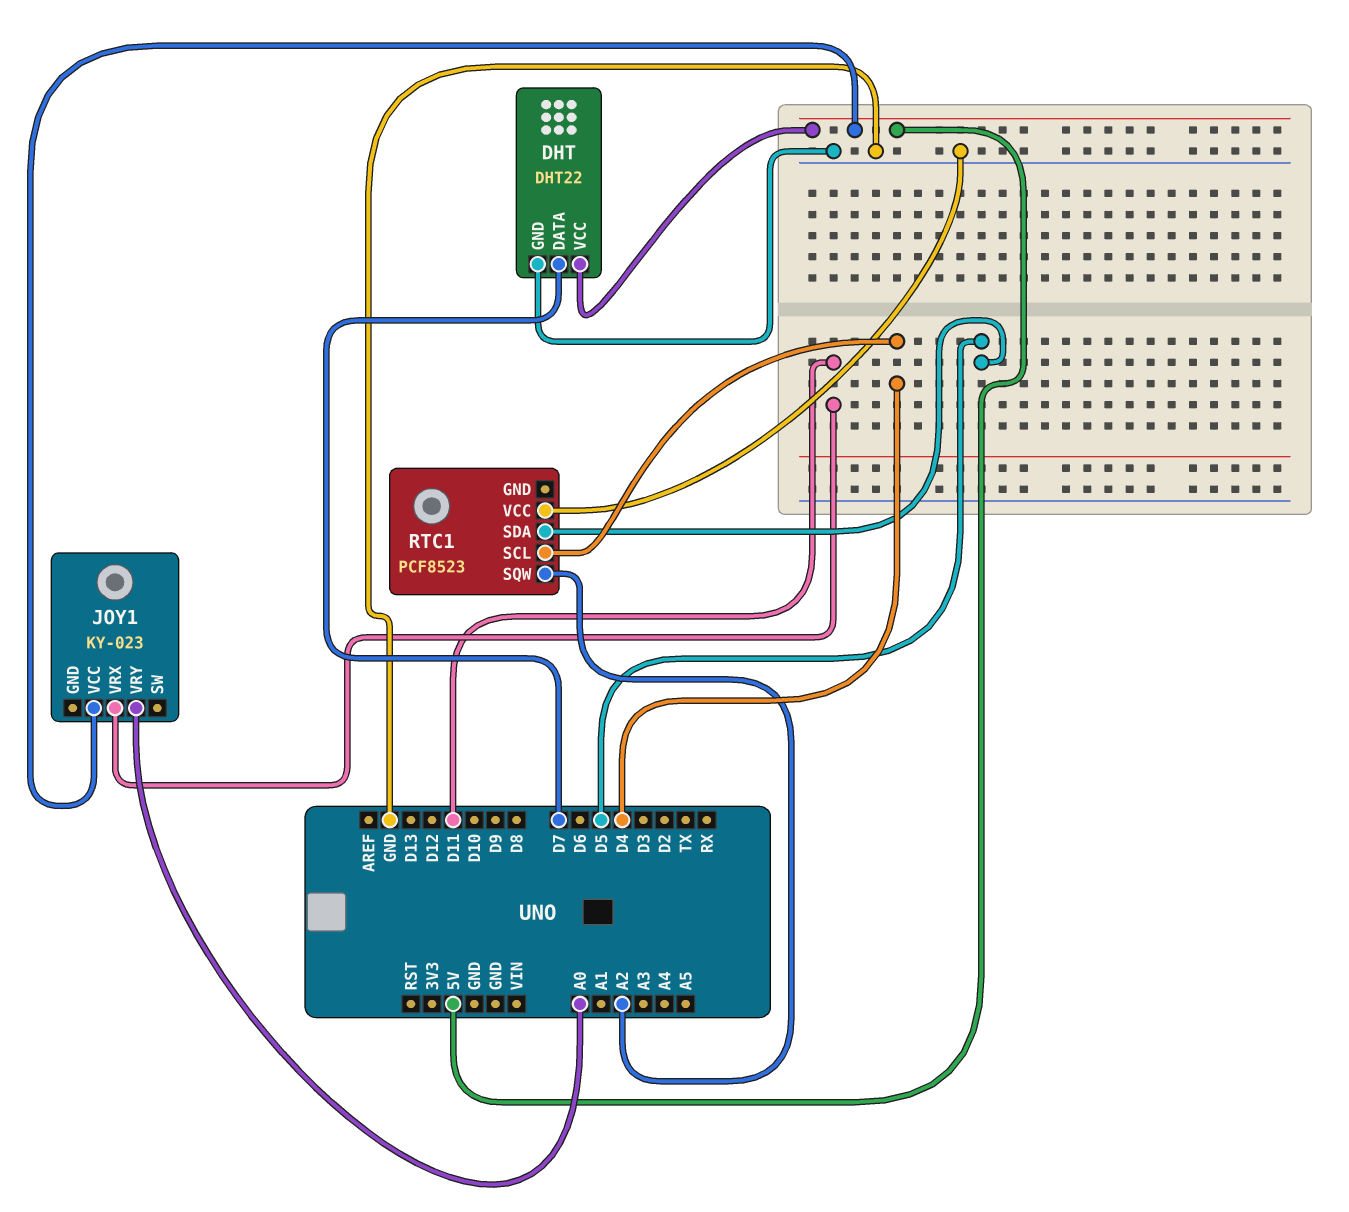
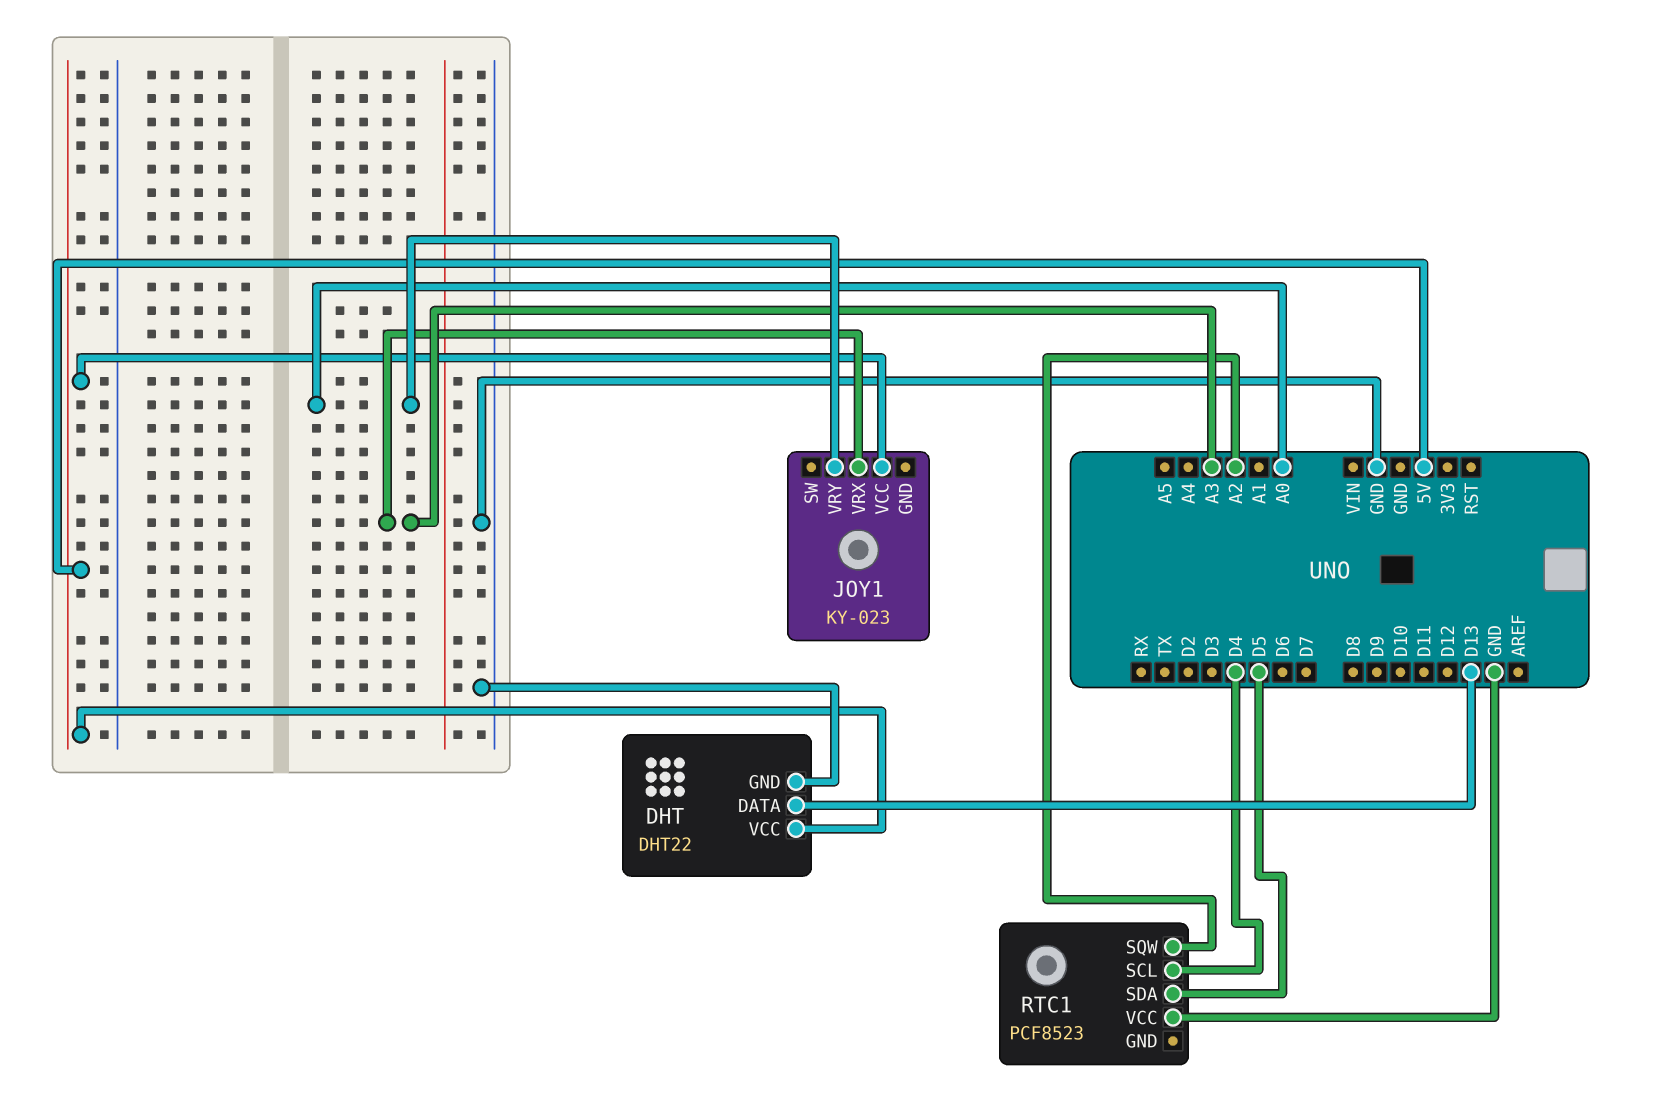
DHT pin DATA: D7 -> D13
JOY1 pin VRX: D11 -> A3

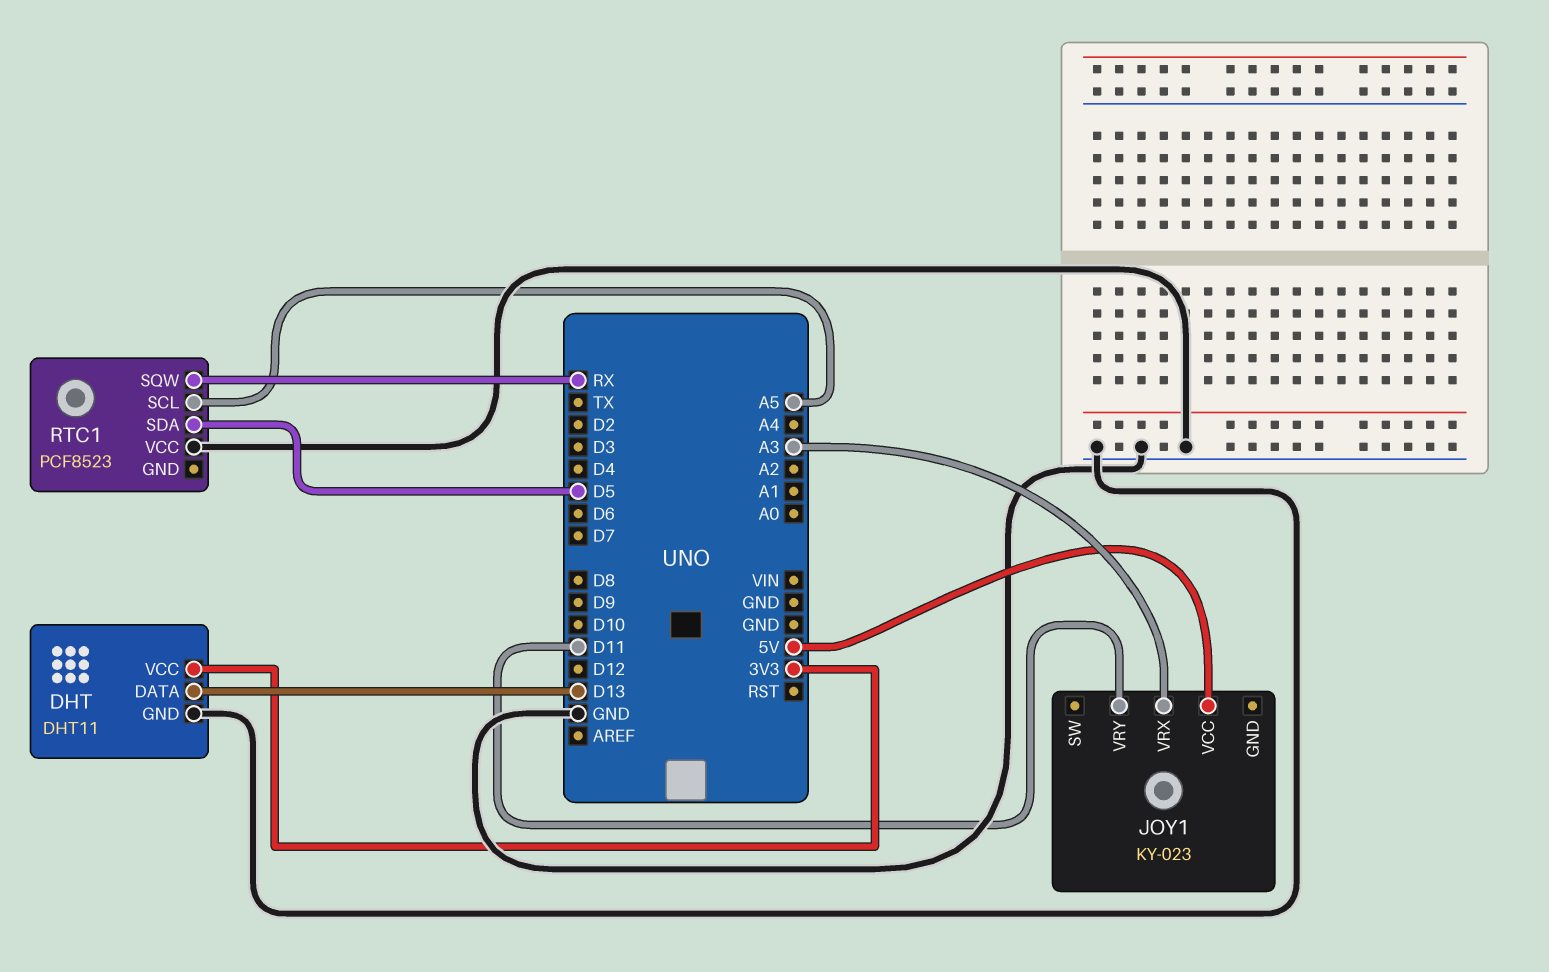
DHT: DHT22 -> DHT11
DHT pin VCC: 5V -> 3V3
JOY1 pin VRY: A0 -> D11
RTC1 pin SCL: D4 -> A5
RTC1 pin SQW: A2 -> RX

